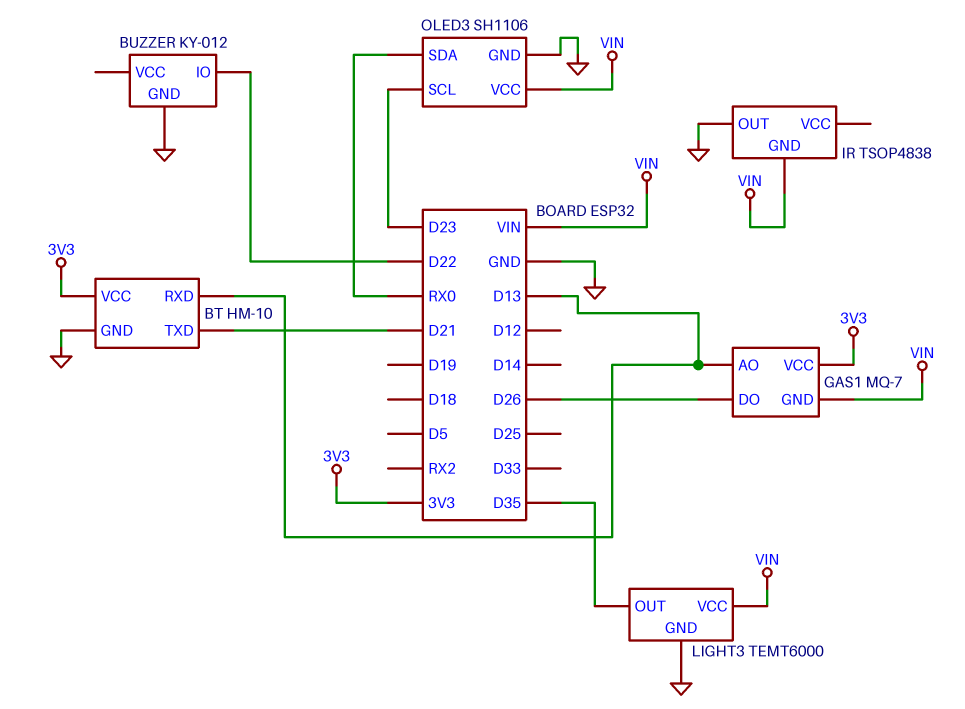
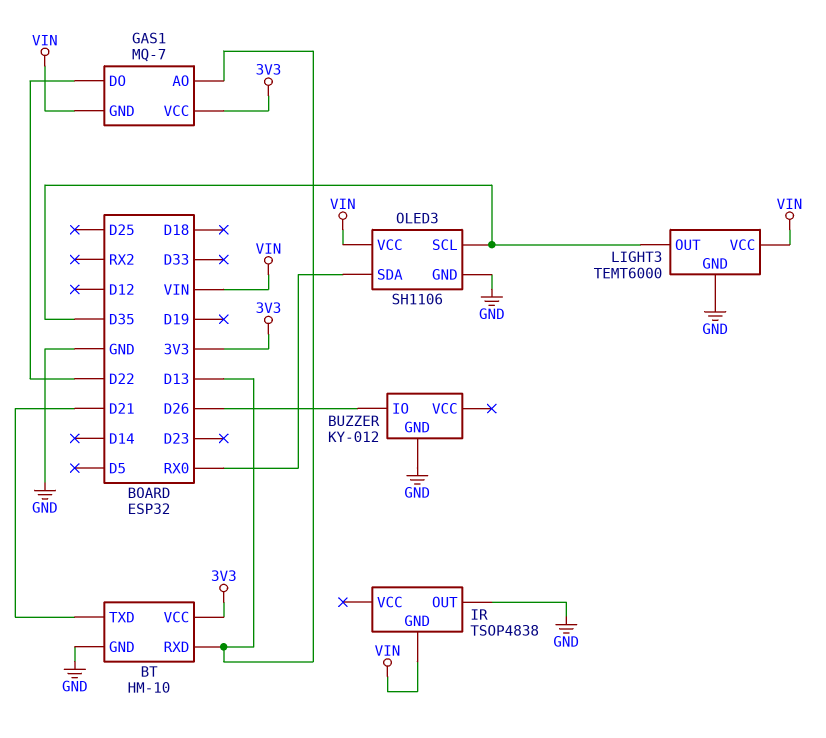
BUZZER pin IO: D22 -> D26
GAS1 pin DO: D26 -> D22
OLED3 pin SCL: D23 -> D35

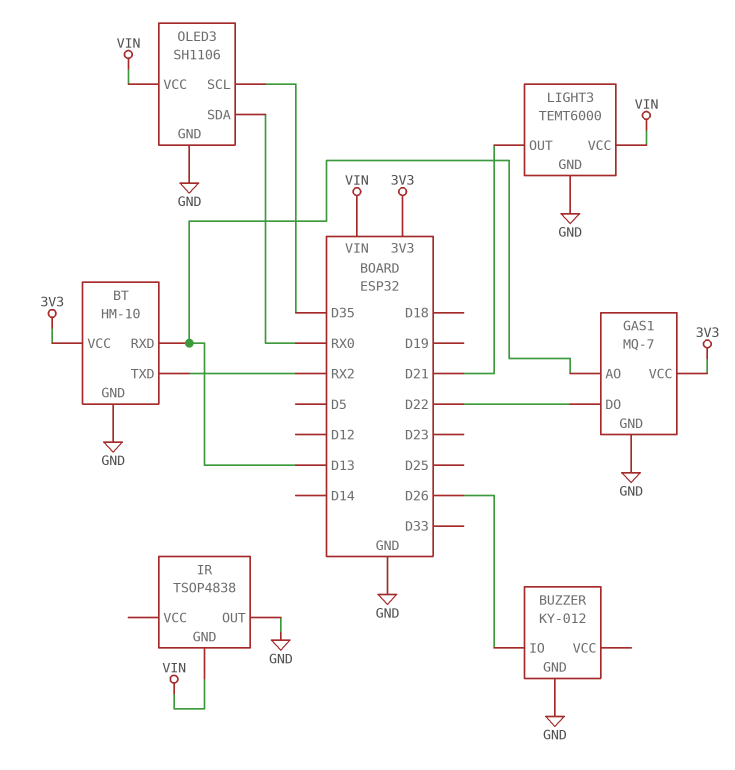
BT pin TXD: D21 -> RX2
GAS1 pin GND: VIN -> GND
LIGHT3 pin OUT: D35 -> D21

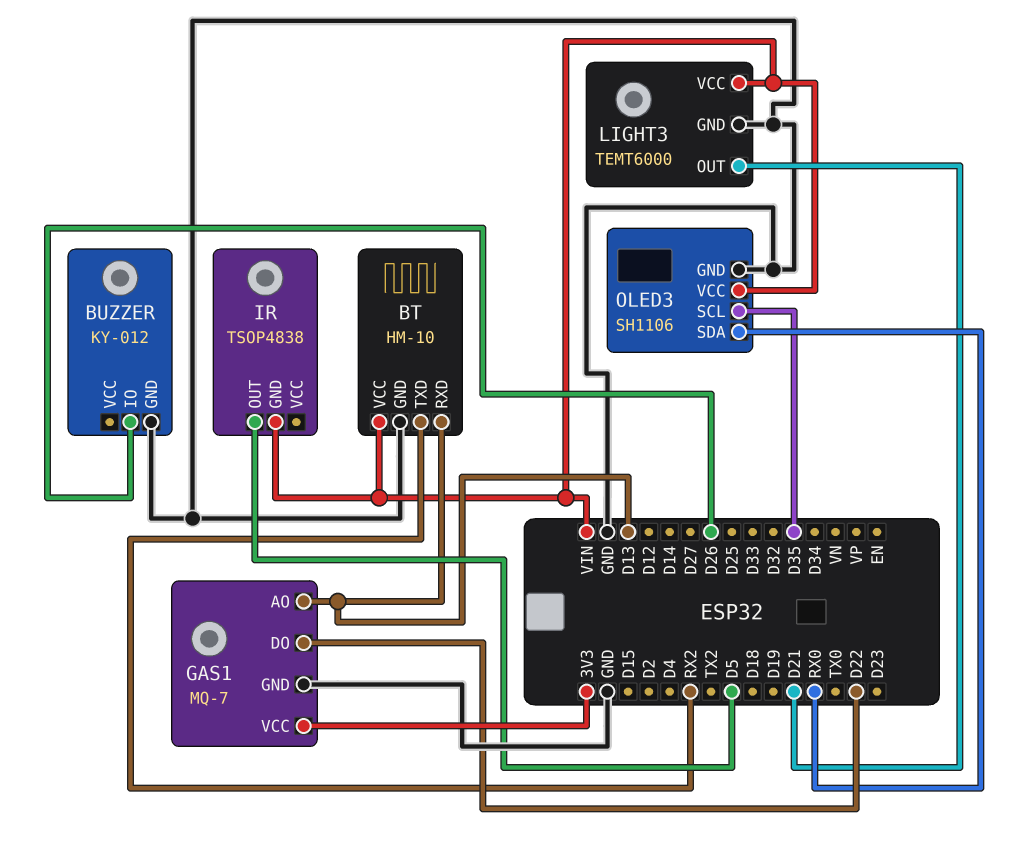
BT pin VCC: 3V3 -> VIN
IR pin OUT: GND -> D5

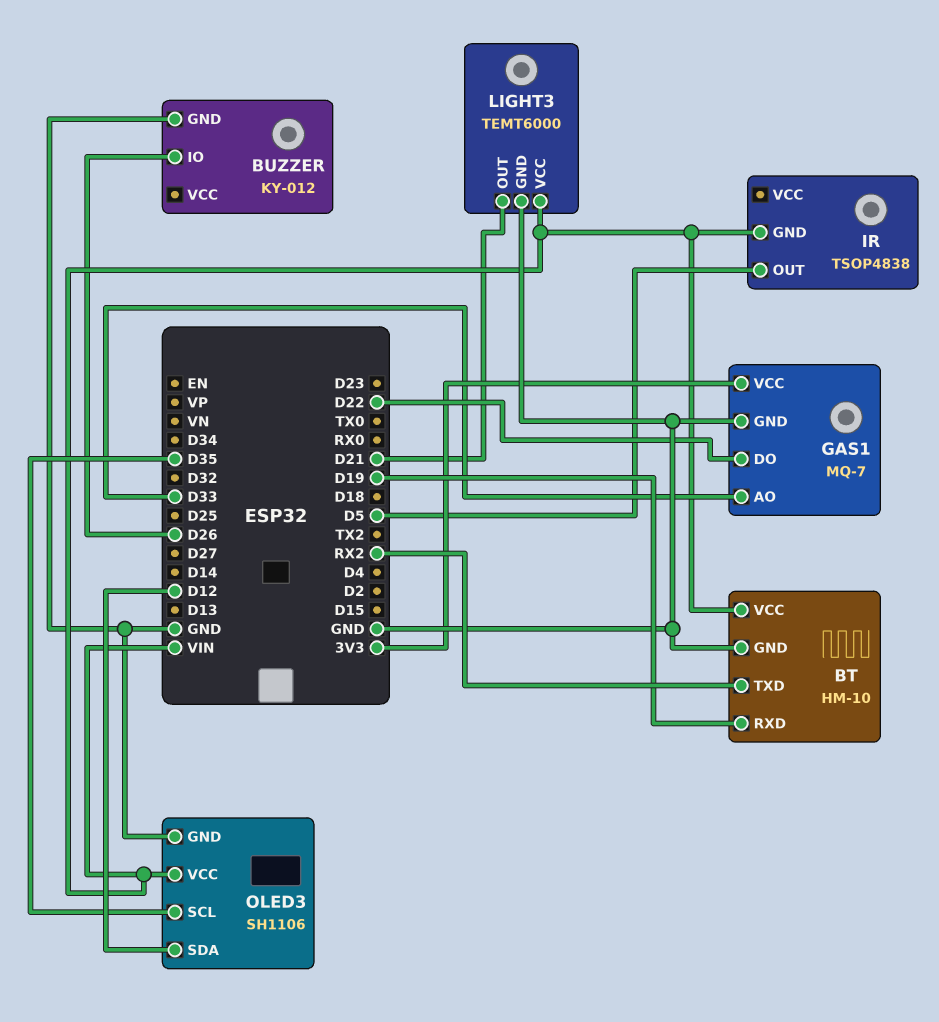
BT pin RXD: D13 -> D19
GAS1 pin AO: D13 -> D33
OLED3 pin SDA: RX0 -> D12

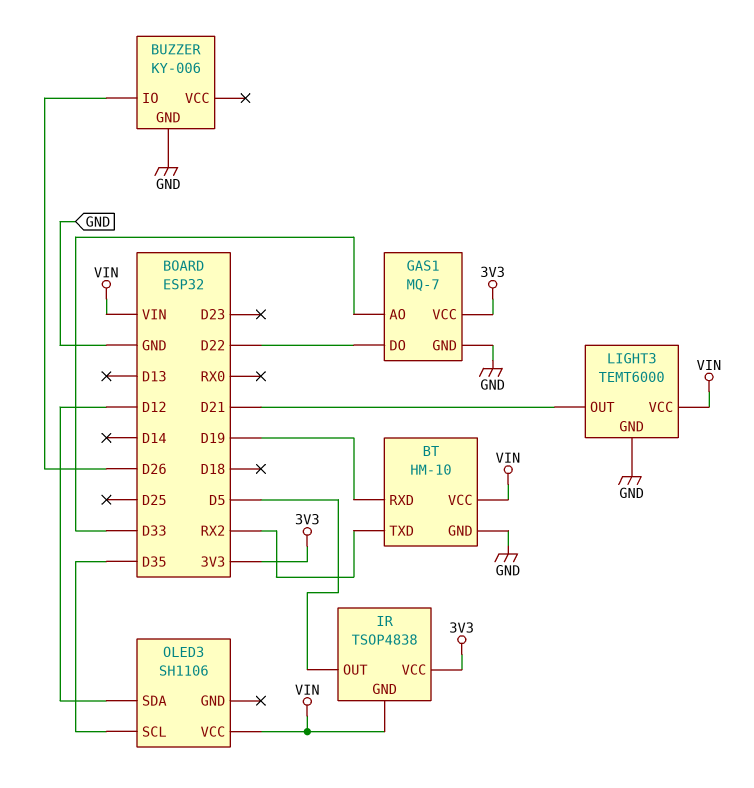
BUZZER: KY-012 -> KY-006
IR pin VCC: none -> 3V3
OLED3 pin GND: GND -> none

